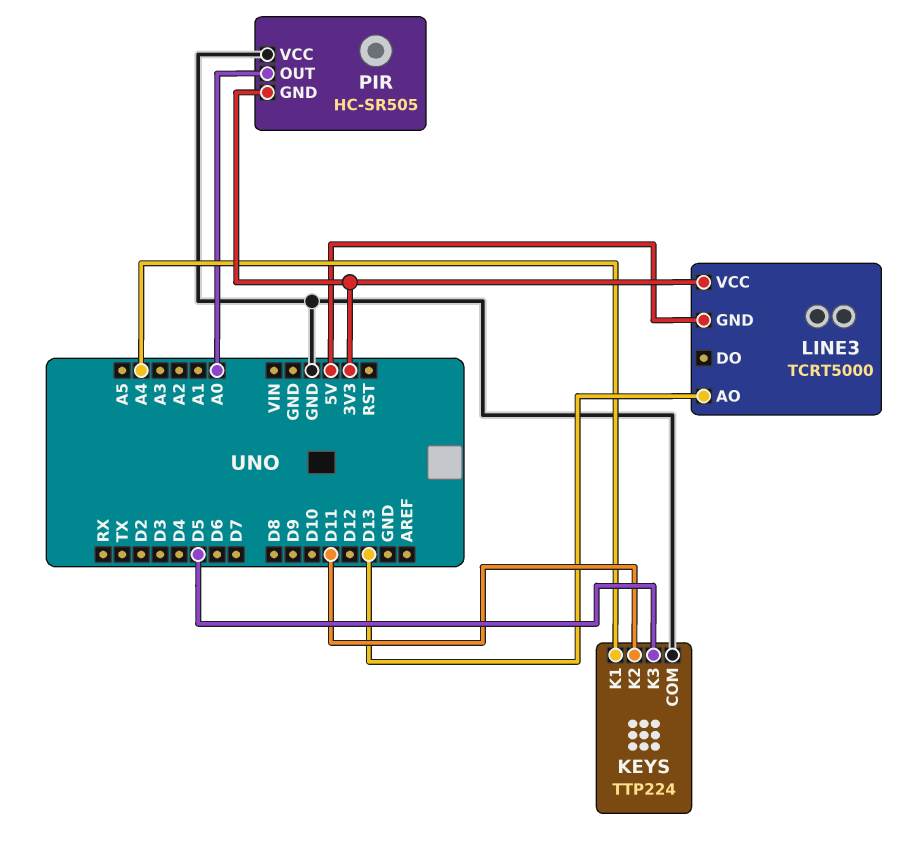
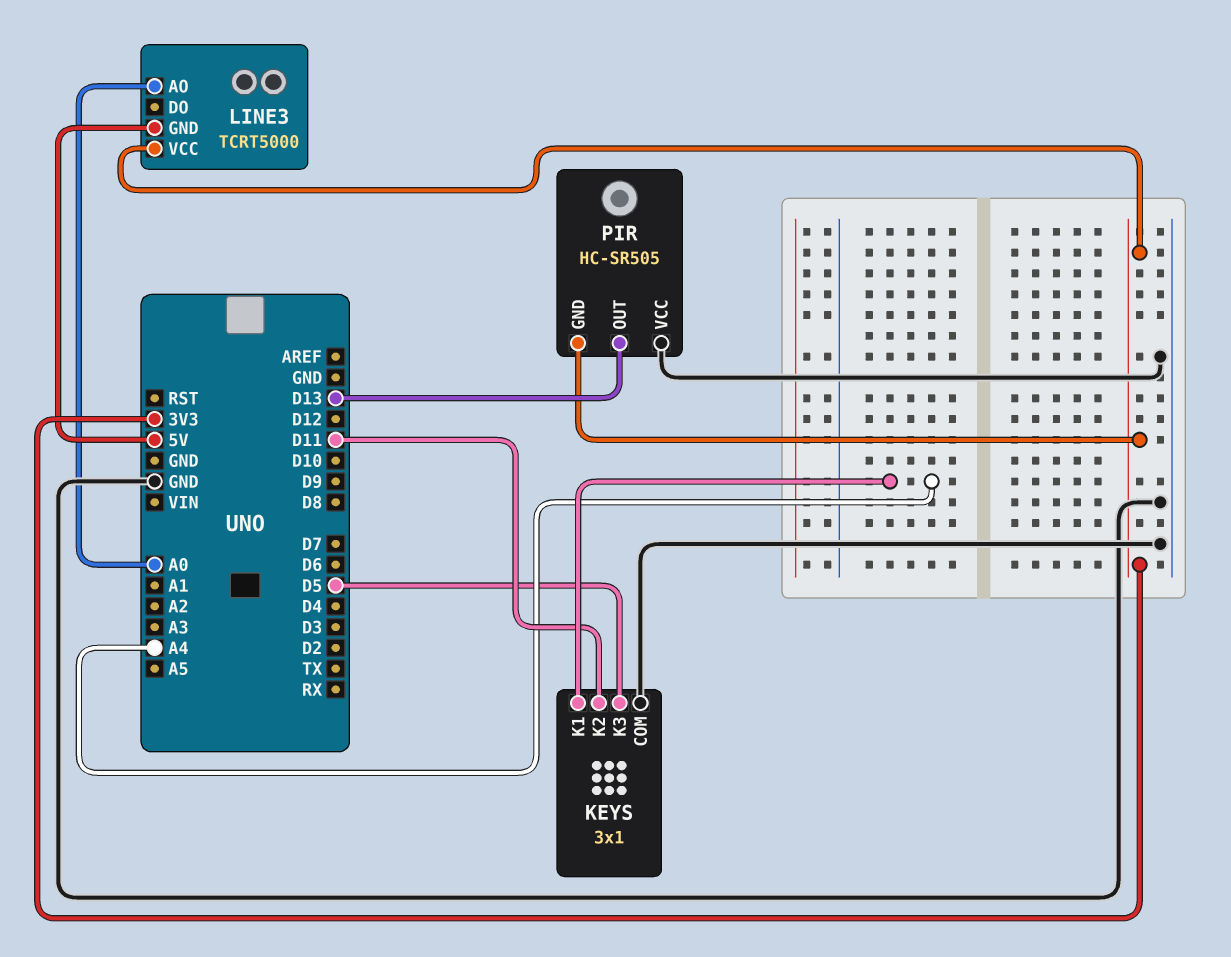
KEYS: TTP224 -> 3x1
LINE3 pin AO: D13 -> A0
PIR pin OUT: A0 -> D13

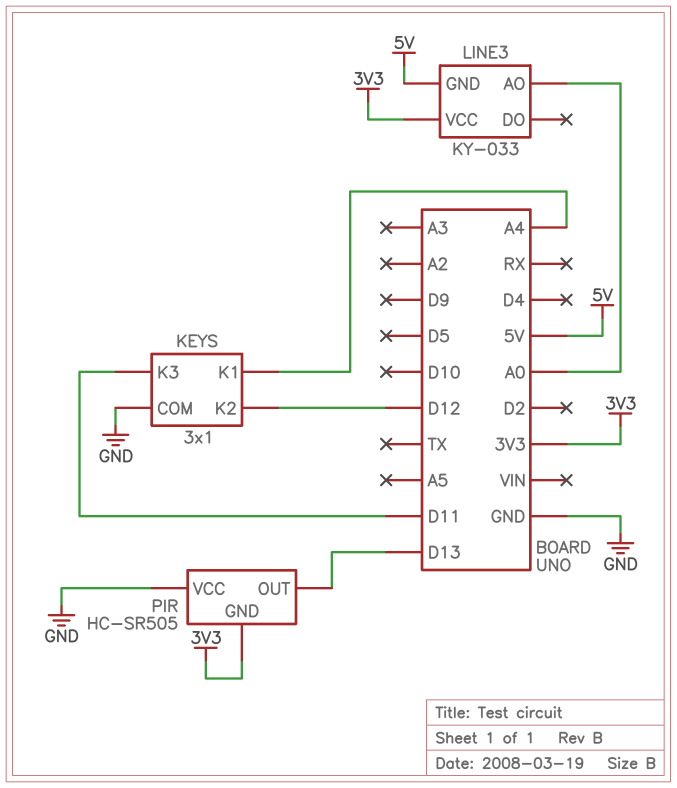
KEYS pin K2: D11 -> D12
KEYS pin K3: D5 -> D11
LINE3: TCRT5000 -> KY-033

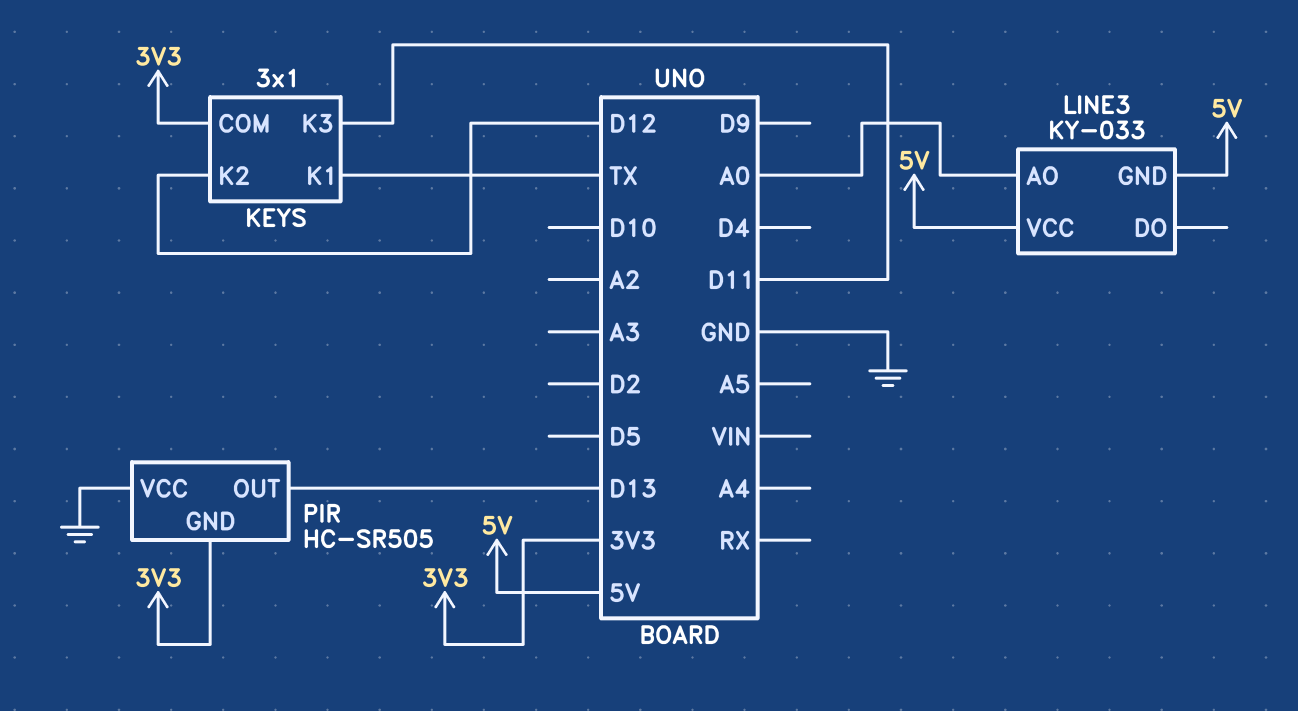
KEYS pin COM: GND -> 3V3
KEYS pin K1: A4 -> TX
LINE3 pin VCC: 3V3 -> 5V

